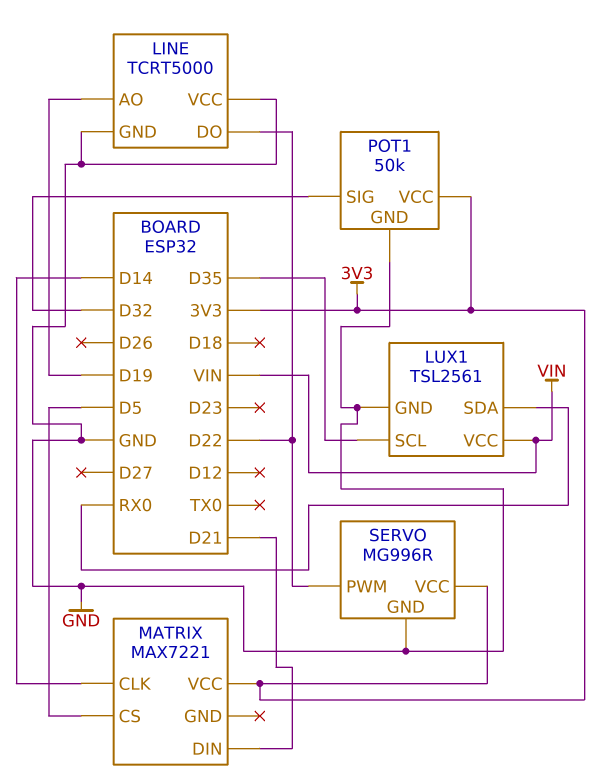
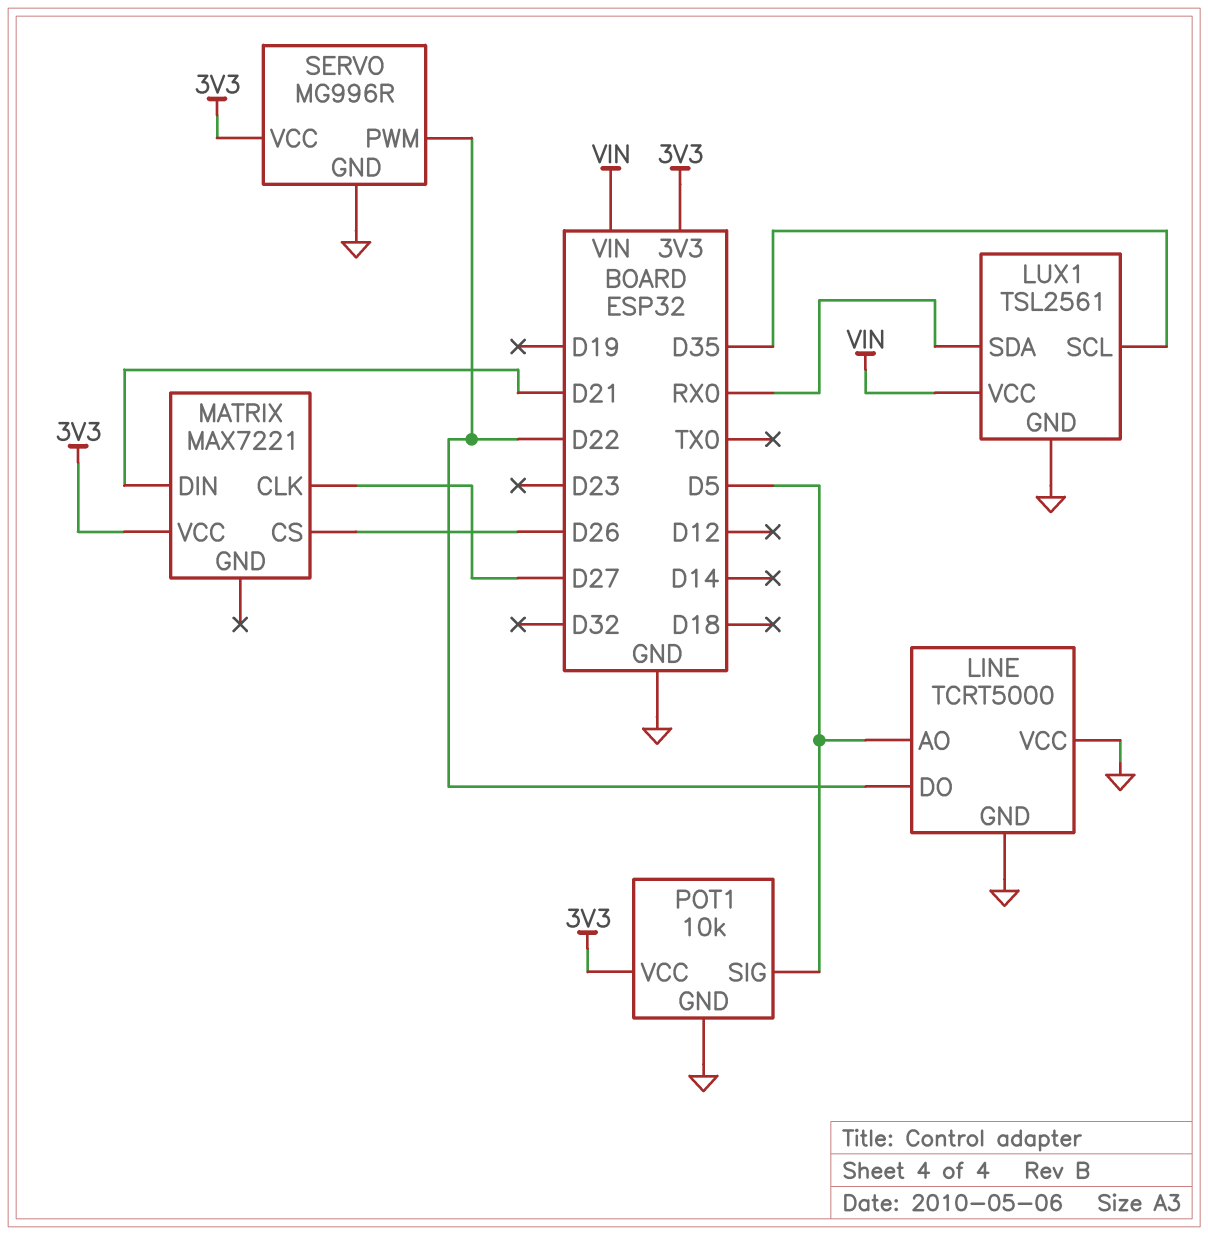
LINE pin AO: D19 -> D5
MATRIX pin CLK: D14 -> D27
MATRIX pin CS: D5 -> D26
POT1: 50k -> 10k
POT1 pin SIG: D32 -> D5

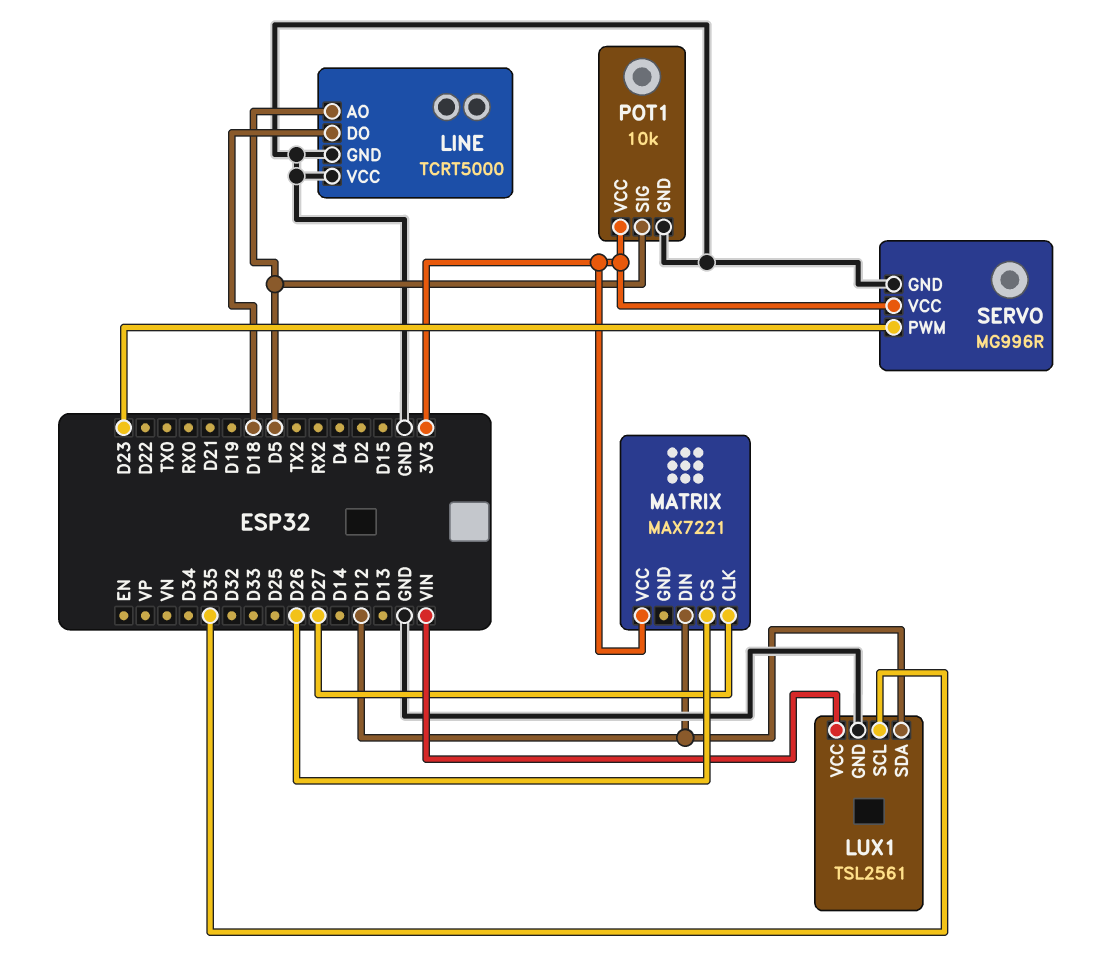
LINE pin DO: D22 -> D18
LUX1 pin SDA: RX0 -> D12
MATRIX pin DIN: D21 -> D12
SERVO pin PWM: D22 -> D23

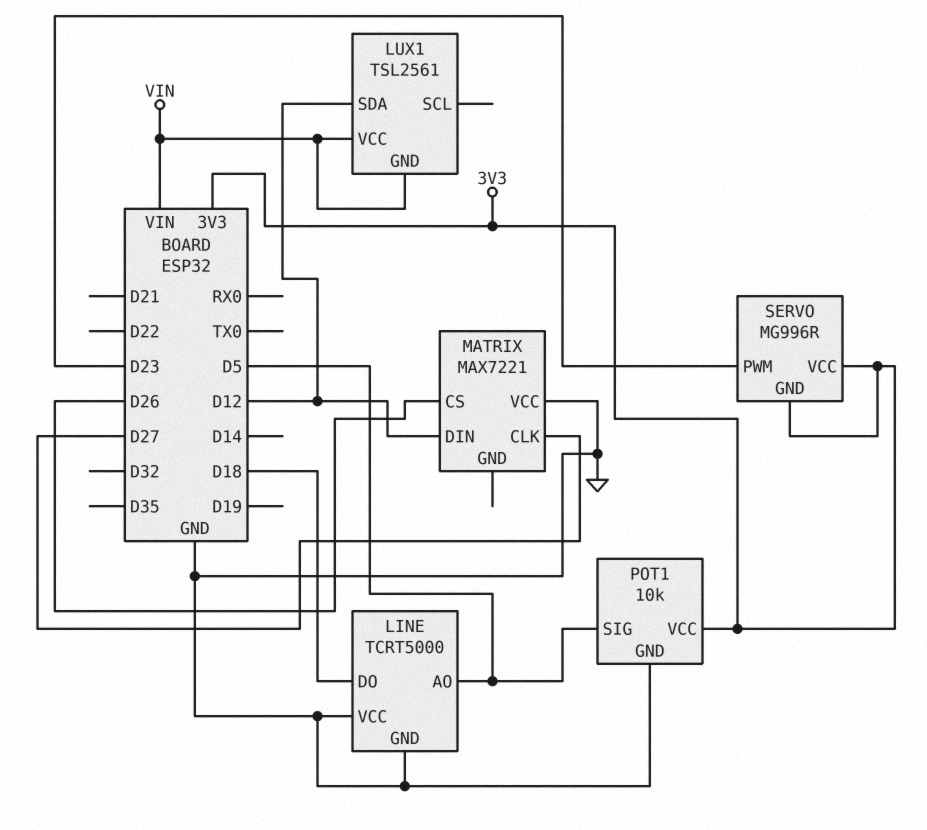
LUX1 pin GND: GND -> VIN
LUX1 pin SCL: D35 -> none
MATRIX pin VCC: 3V3 -> GND
SERVO pin GND: GND -> 3V3

